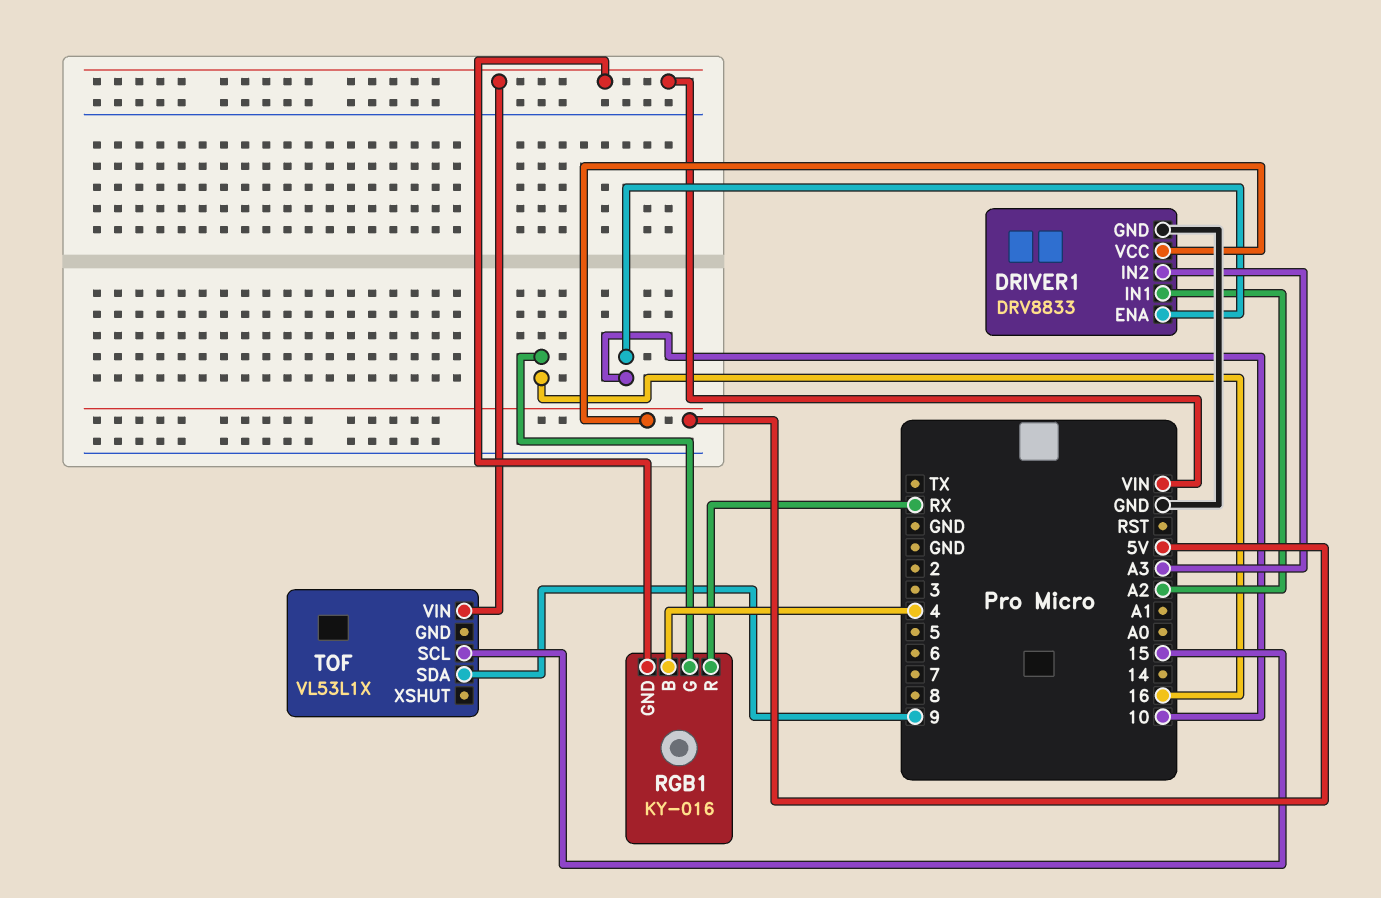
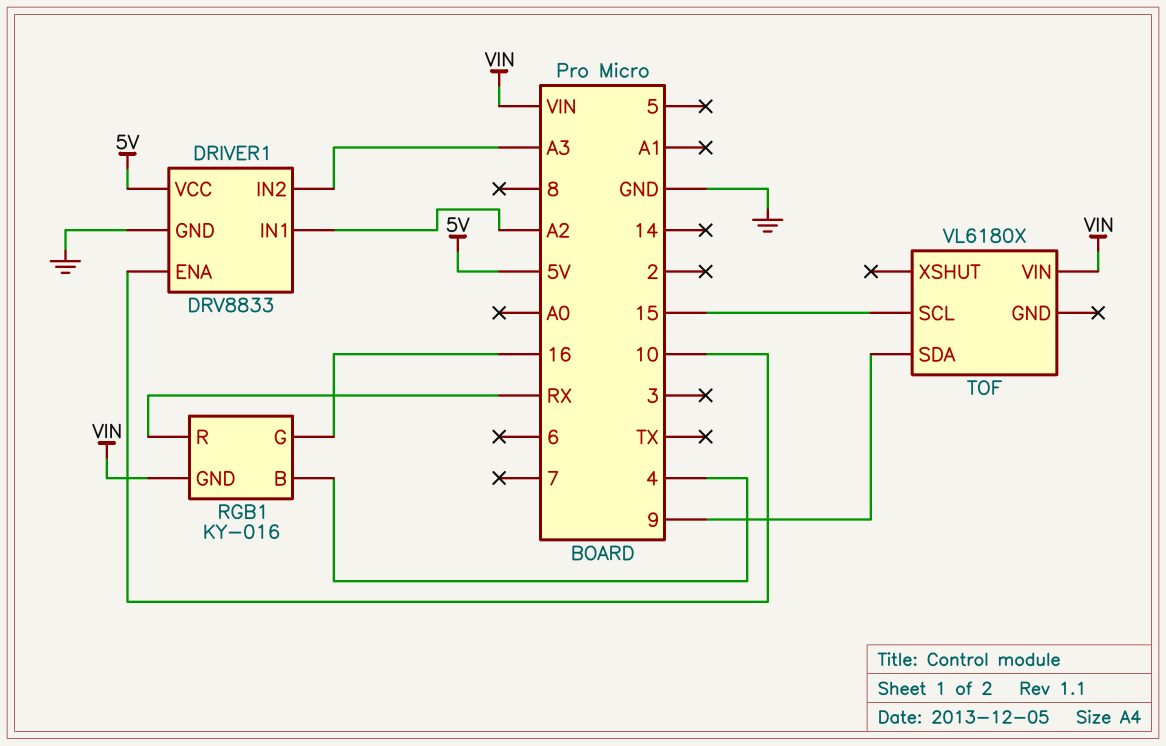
TOF: VL53L1X -> VL6180X

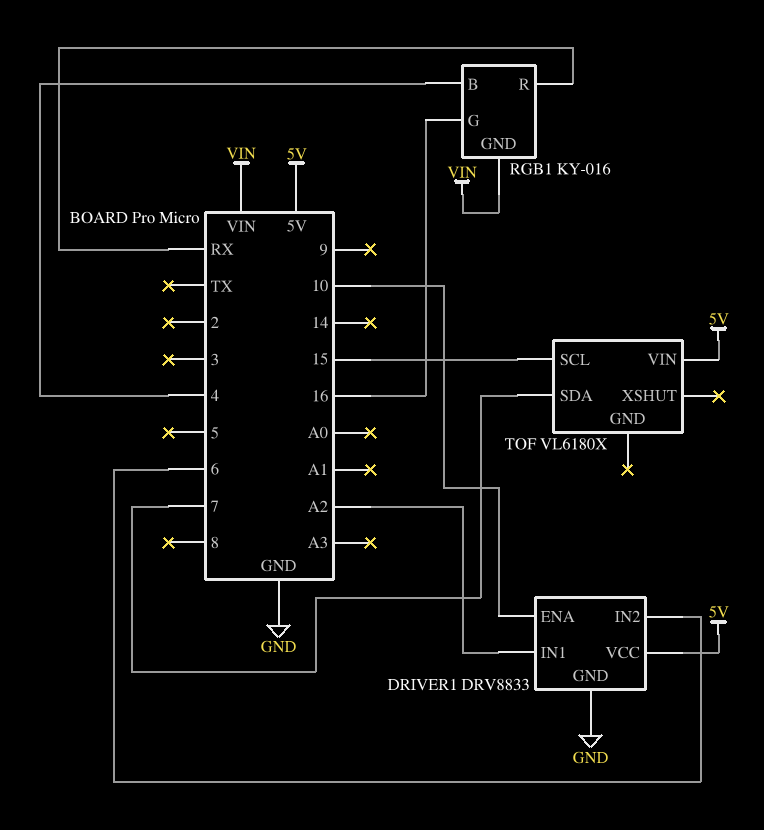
DRIVER1 pin IN2: A3 -> 6
TOF pin SDA: 9 -> 7
TOF pin VIN: VIN -> 5V

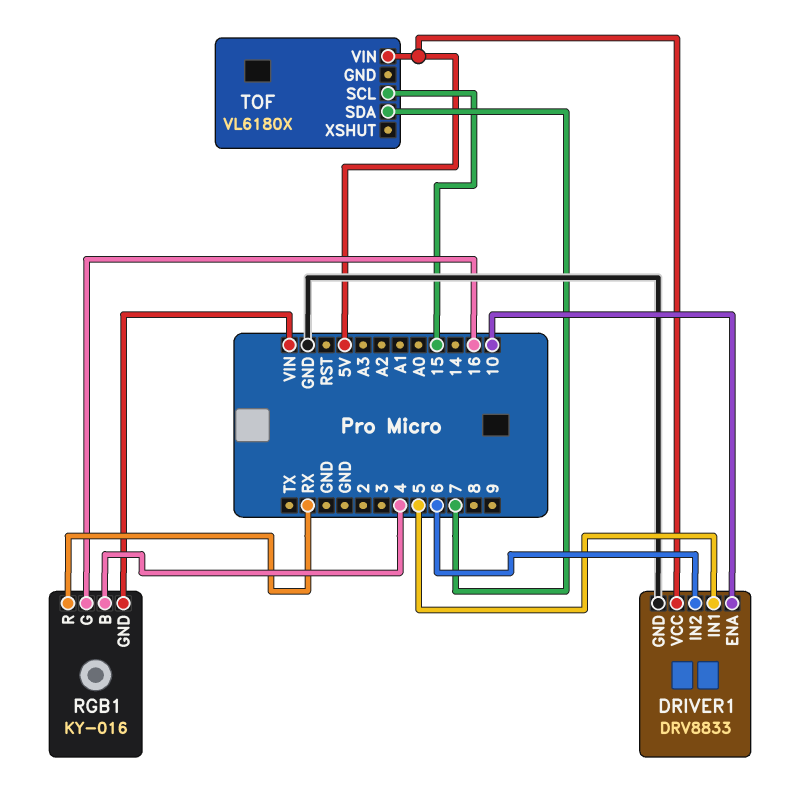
DRIVER1 pin IN1: A2 -> 5

